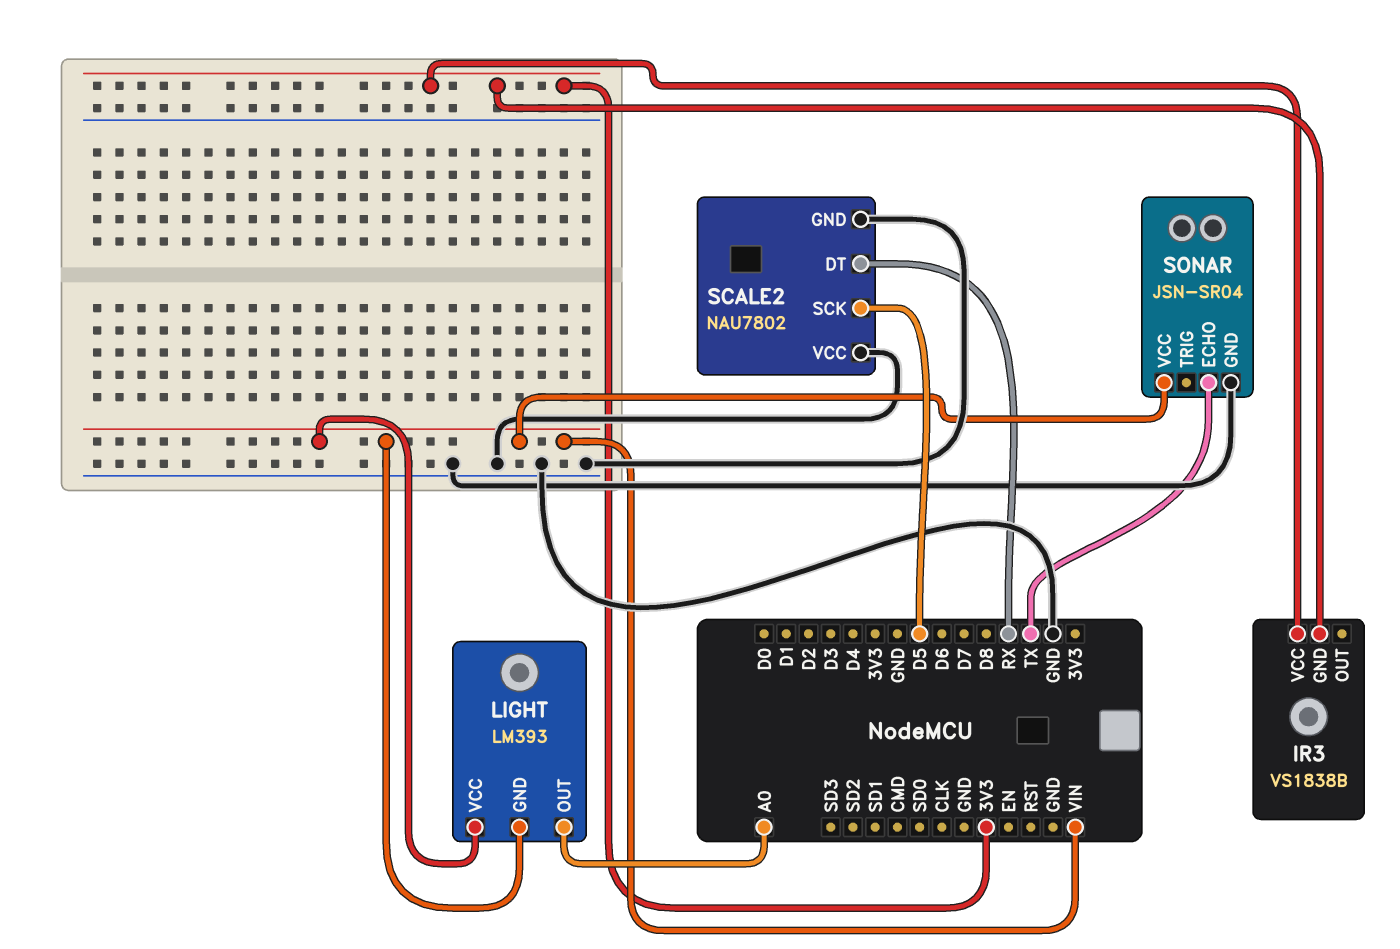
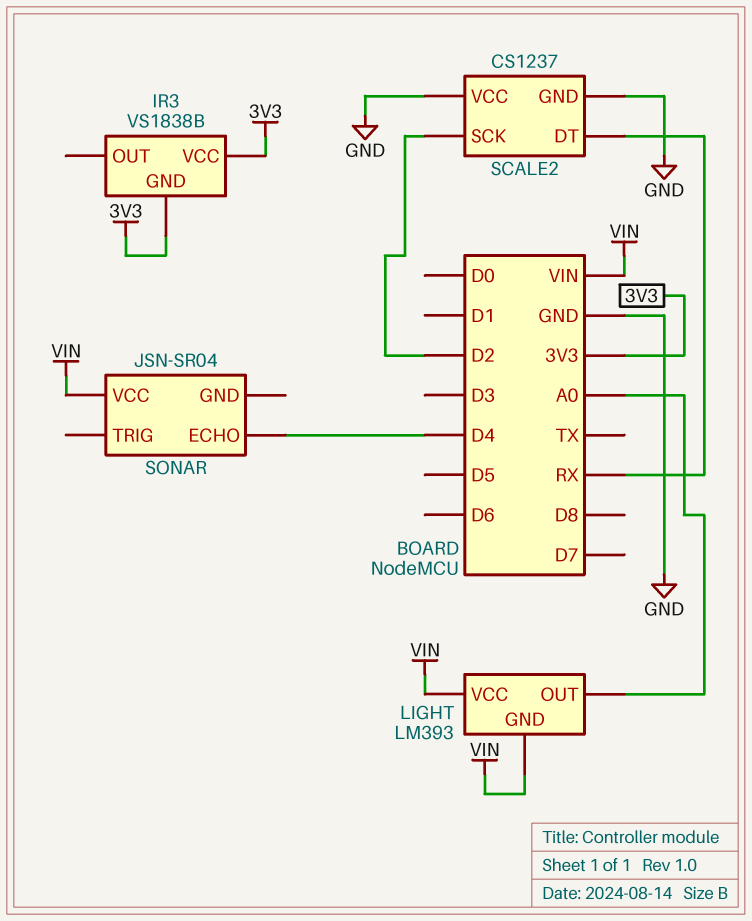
SCALE2: NAU7802 -> CS1237
SCALE2 pin SCK: D5 -> D2
SONAR pin ECHO: TX -> D4
SONAR pin GND: GND -> none

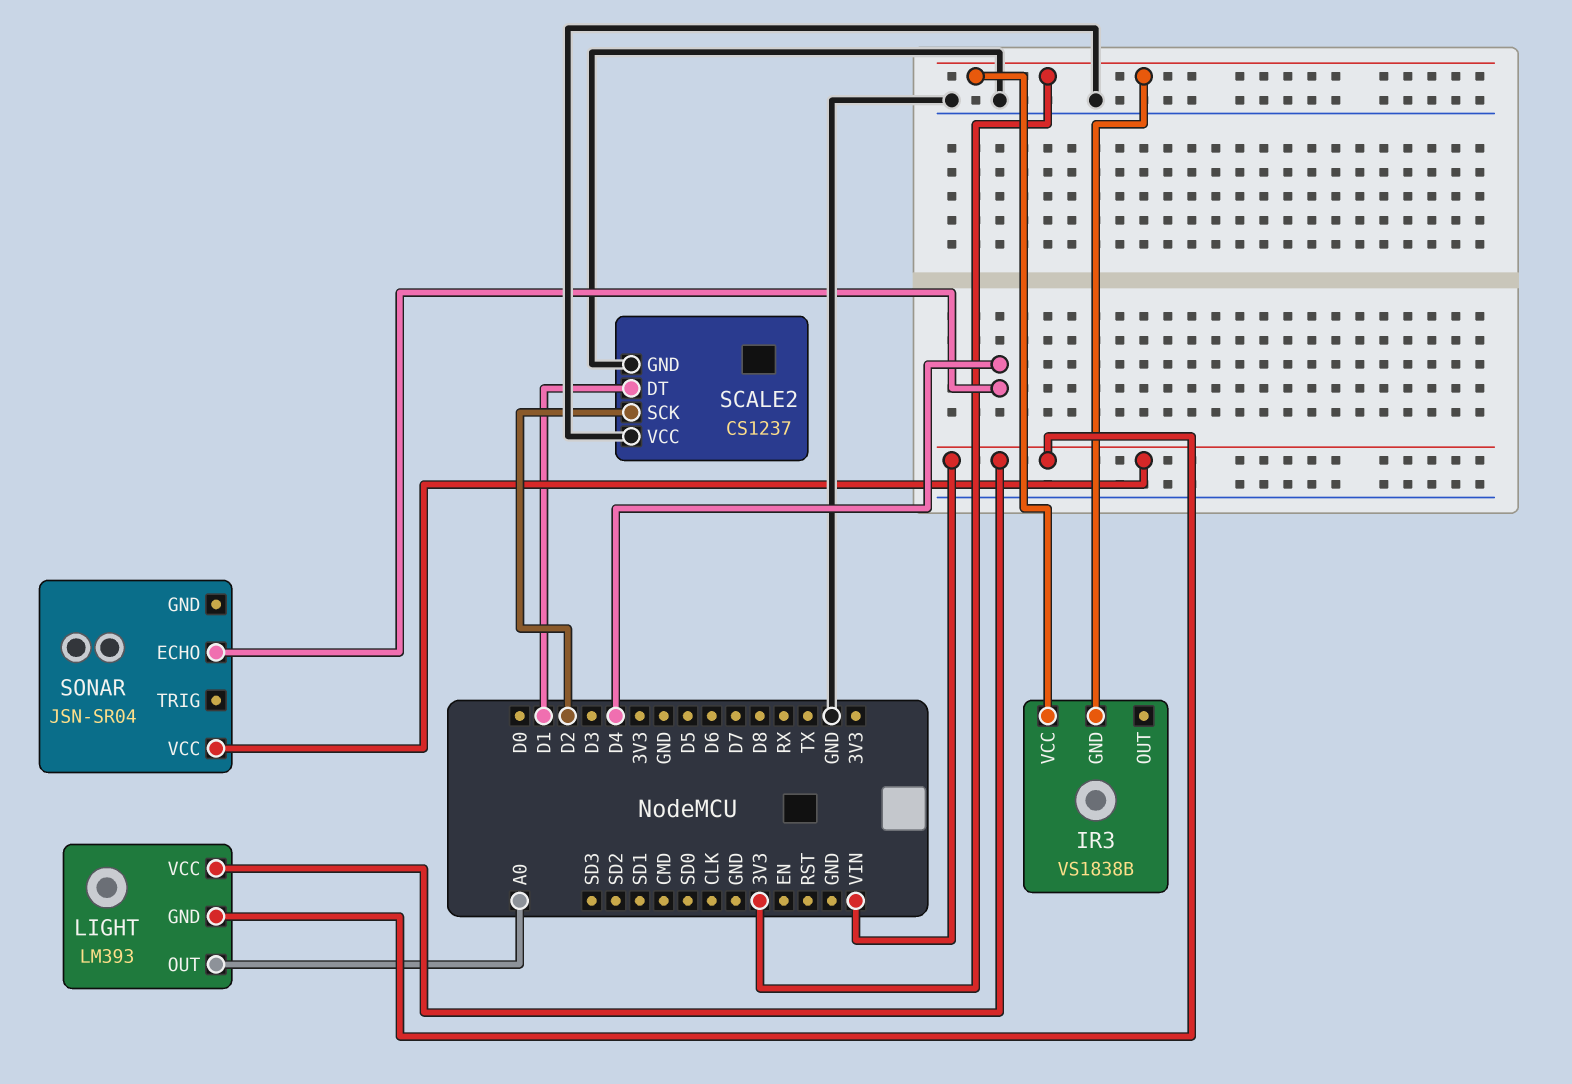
SCALE2 pin DT: RX -> D1

